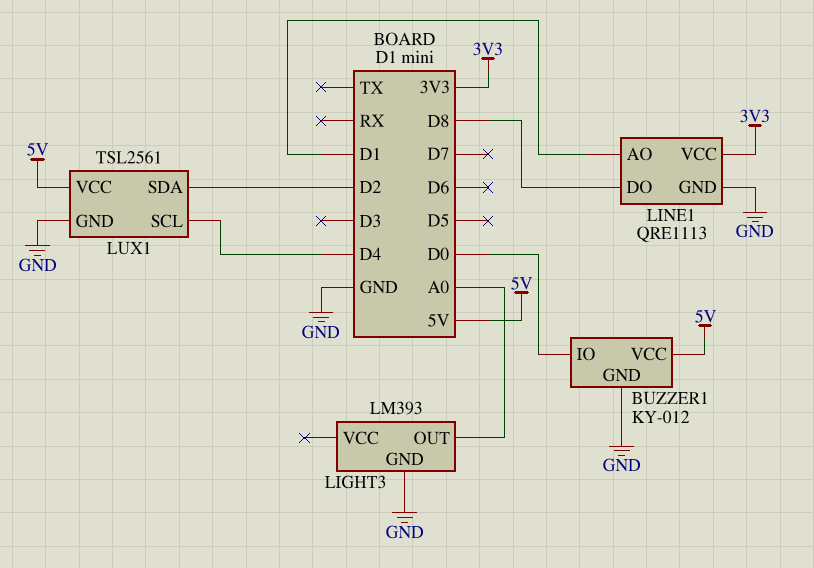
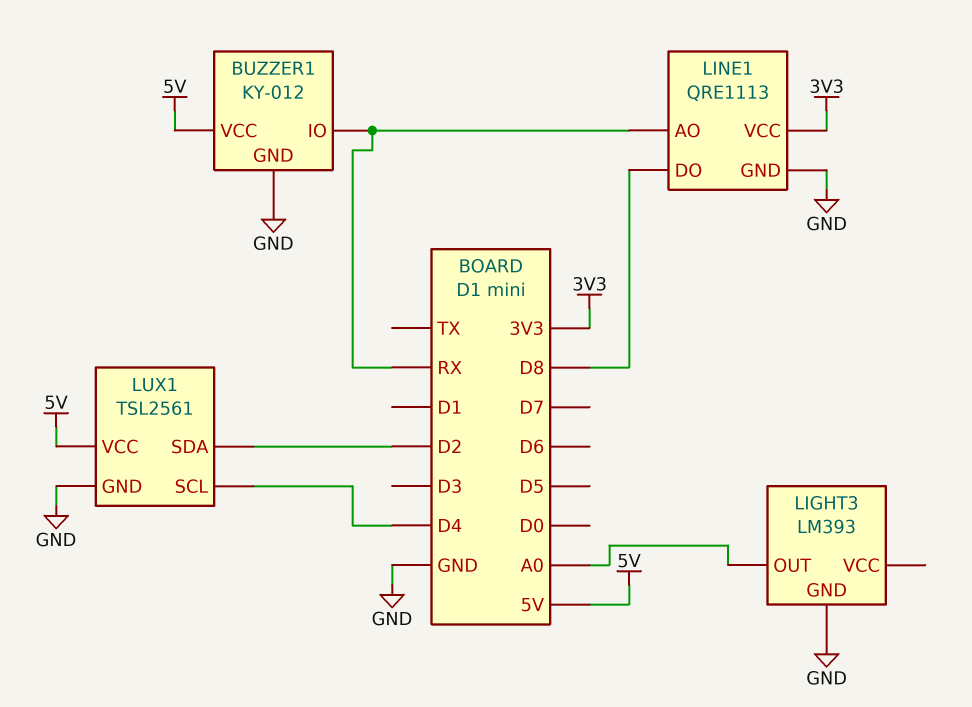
BUZZER1 pin IO: D0 -> RX
LINE1 pin AO: D1 -> RX

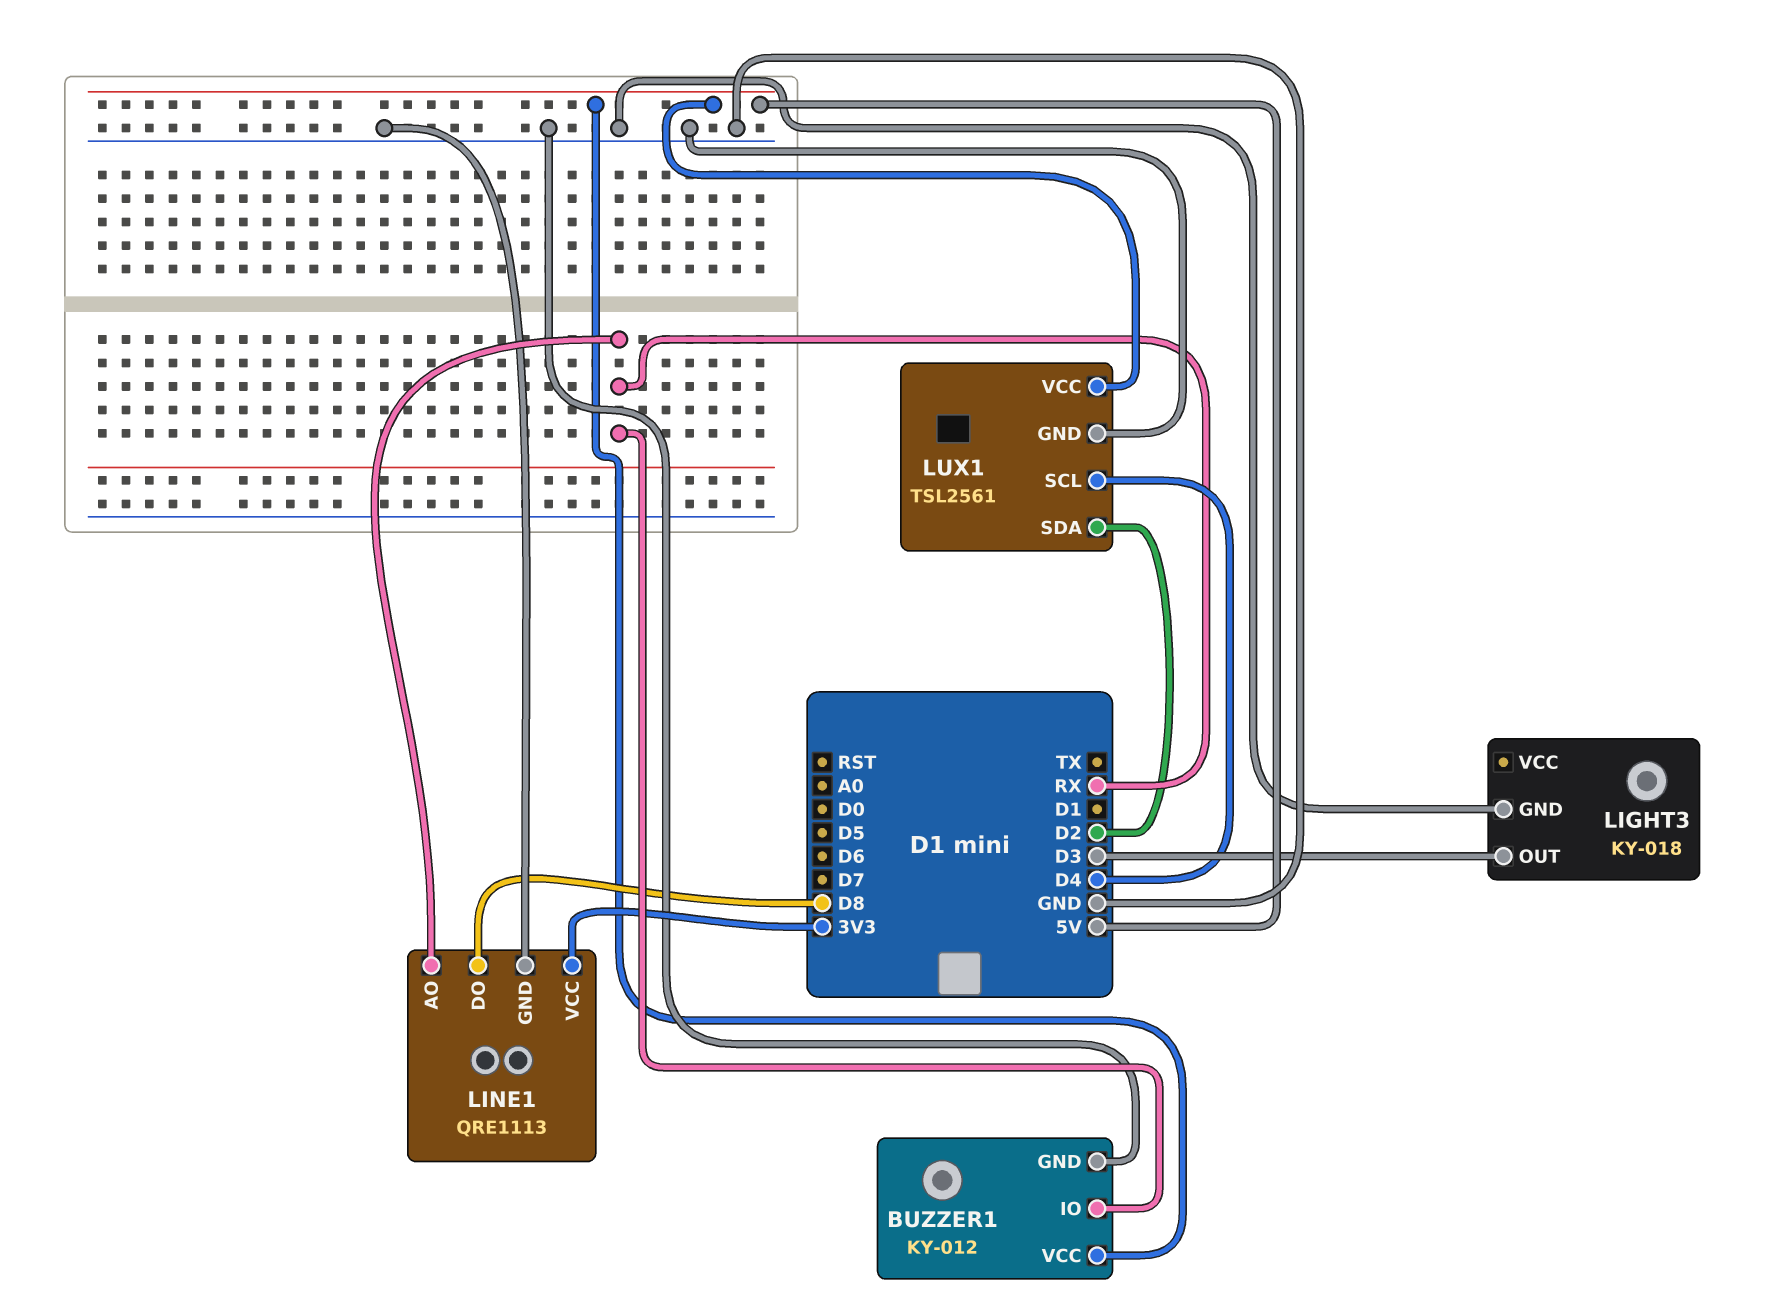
LIGHT3: LM393 -> KY-018
LIGHT3 pin OUT: A0 -> D3

